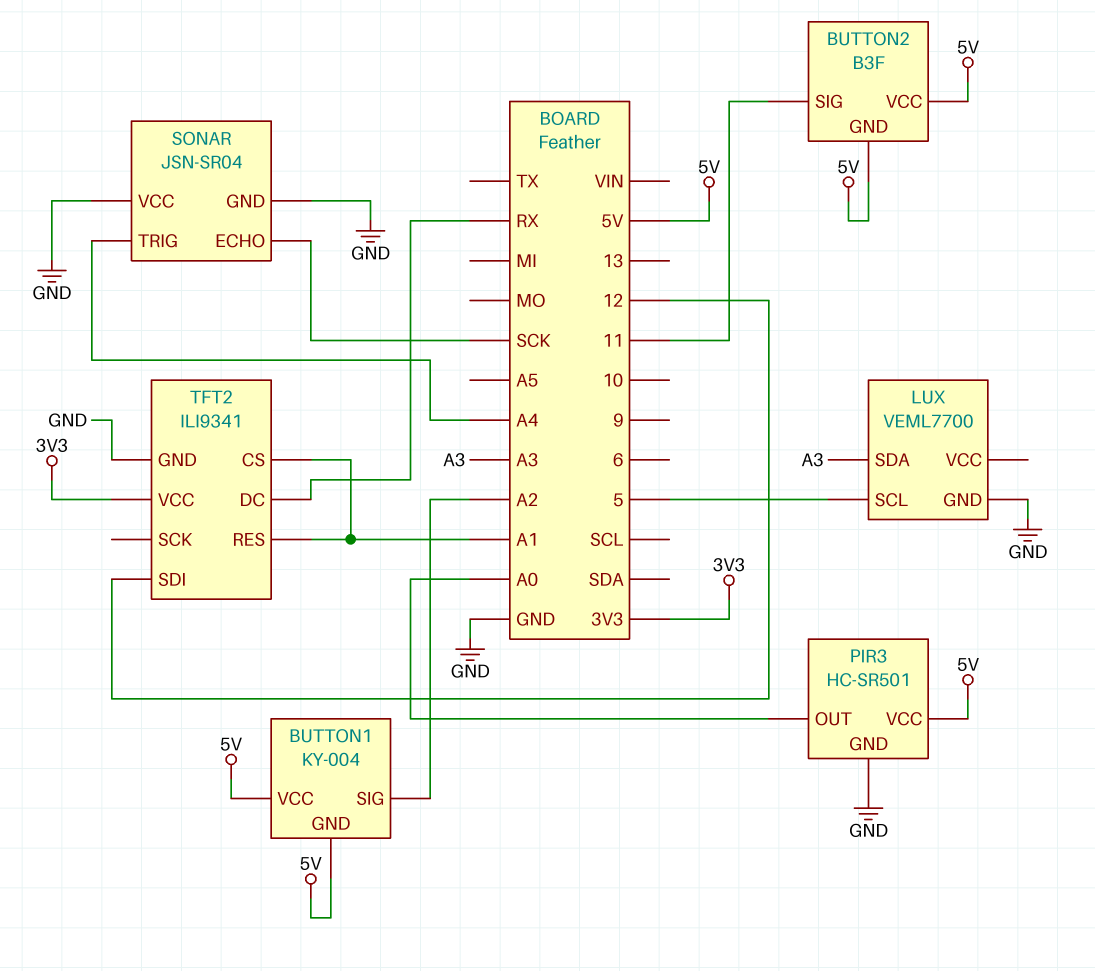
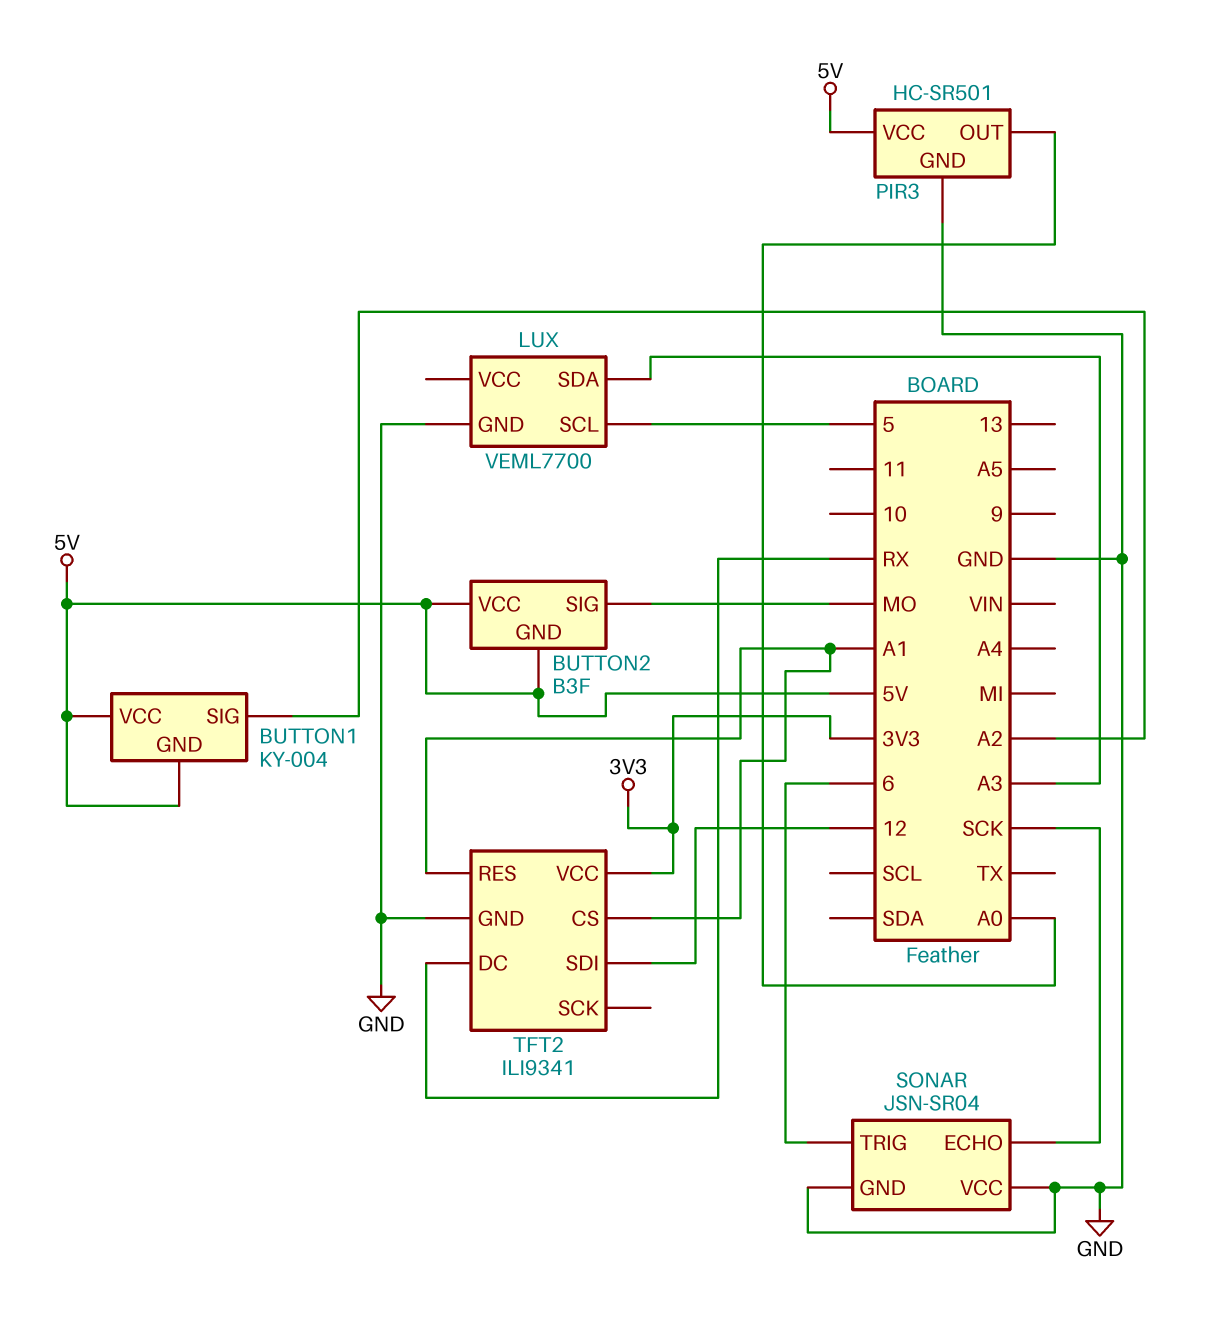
BUTTON2 pin SIG: 11 -> MO
SONAR pin TRIG: A4 -> 6

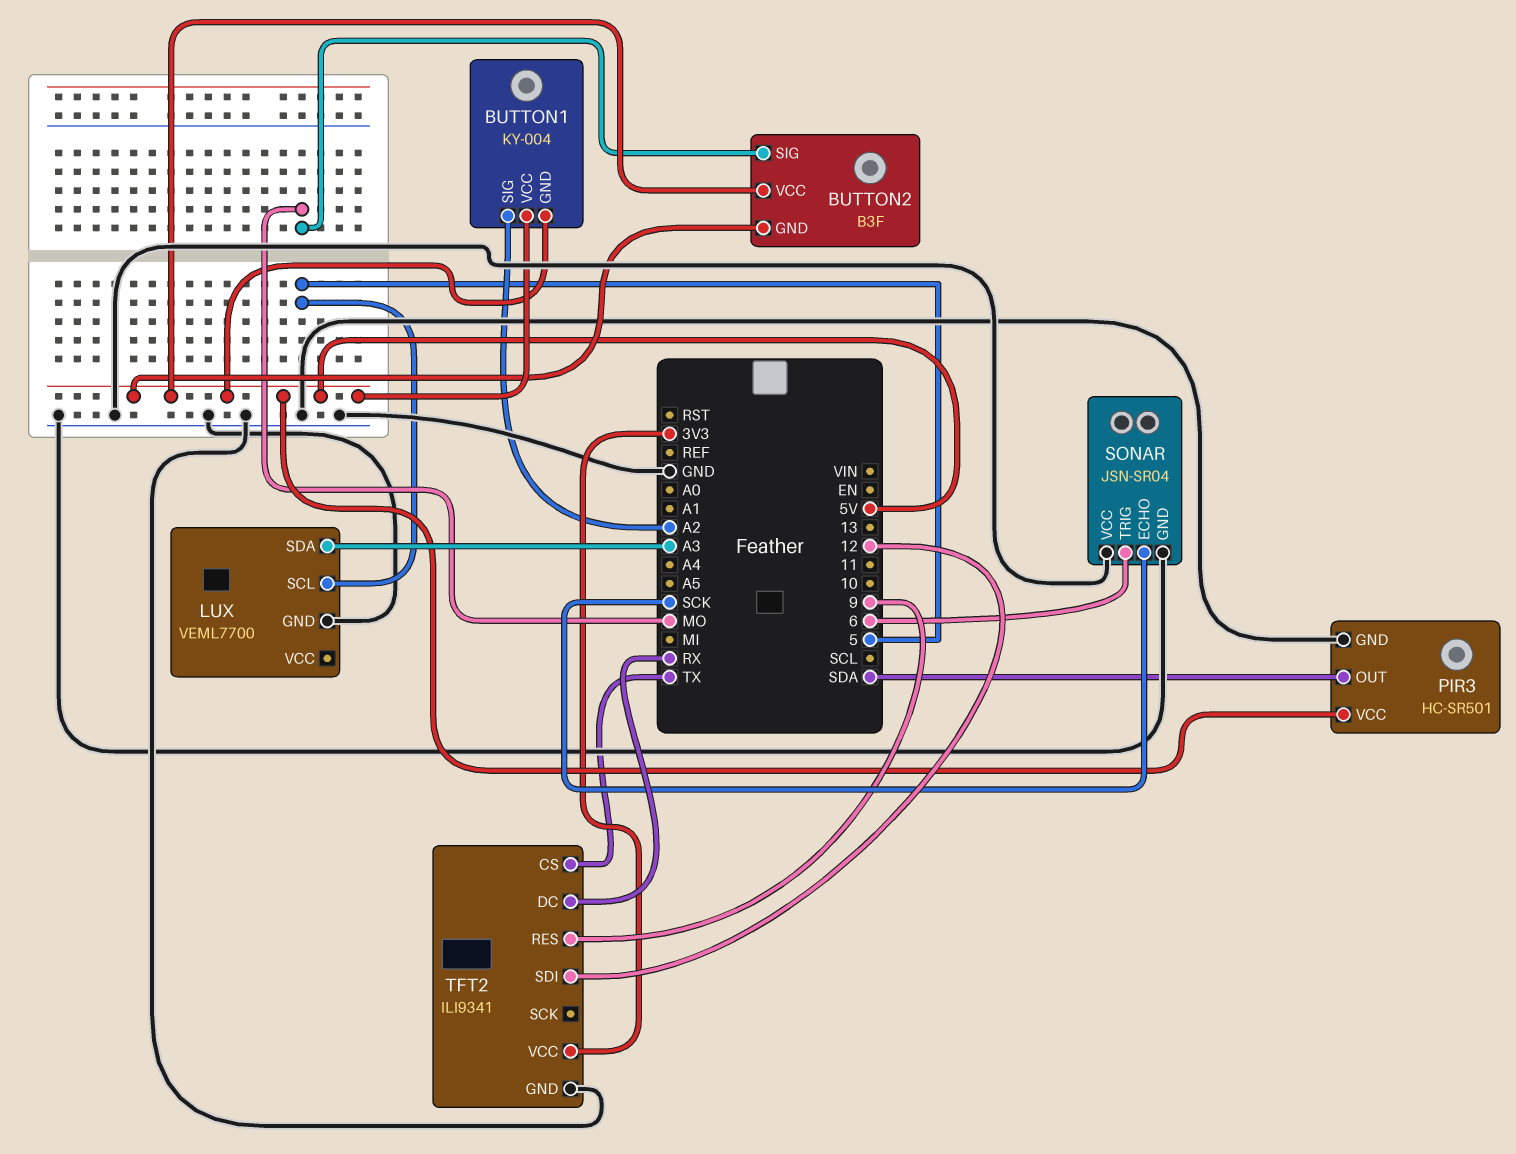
PIR3 pin OUT: A0 -> SDA
TFT2 pin CS: A1 -> TX
TFT2 pin RES: A1 -> 9

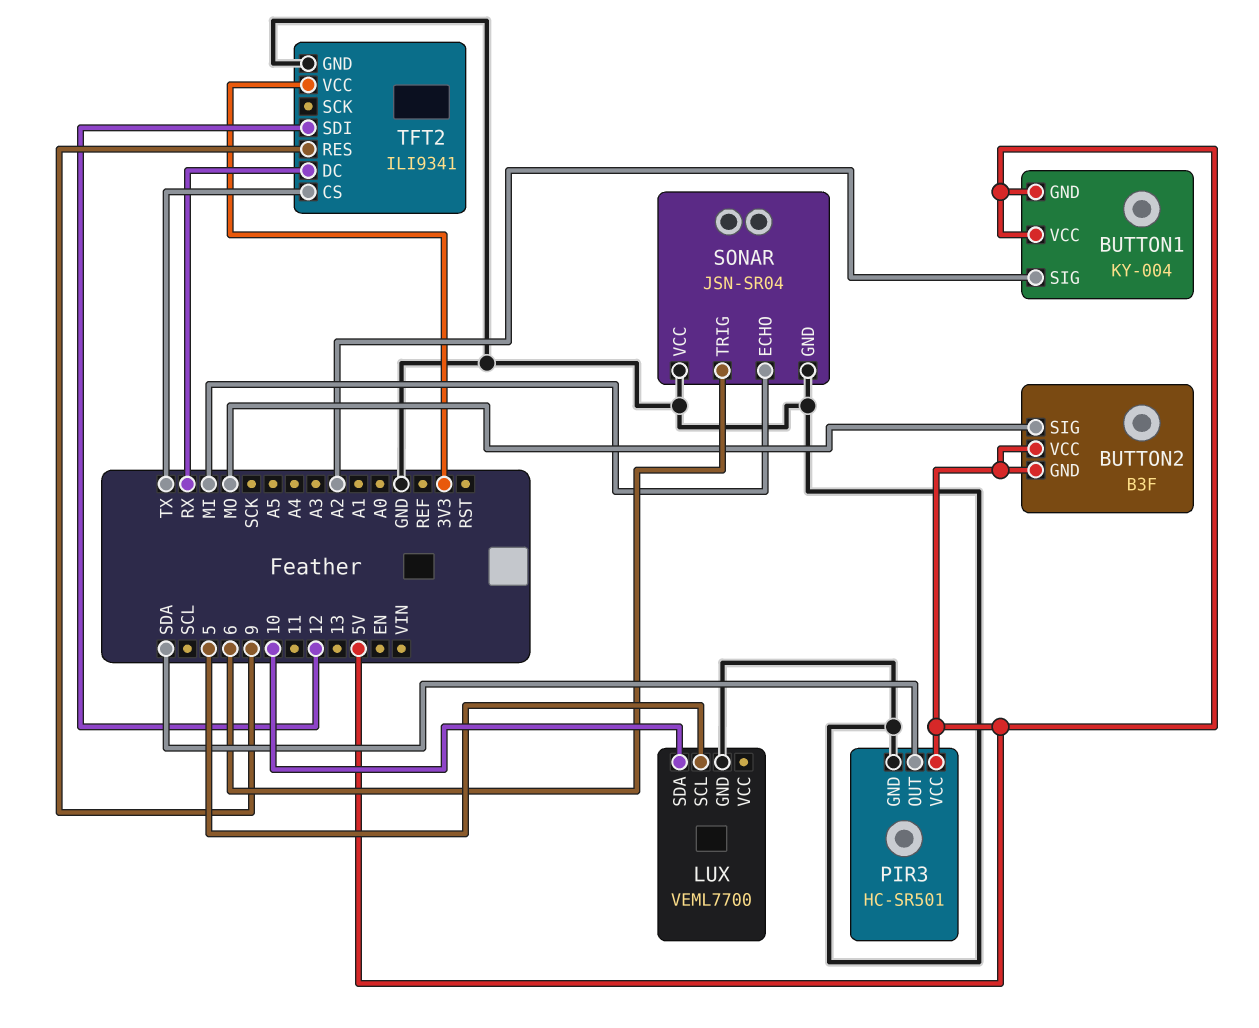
LUX pin SDA: A3 -> 10
SONAR pin ECHO: SCK -> MI

